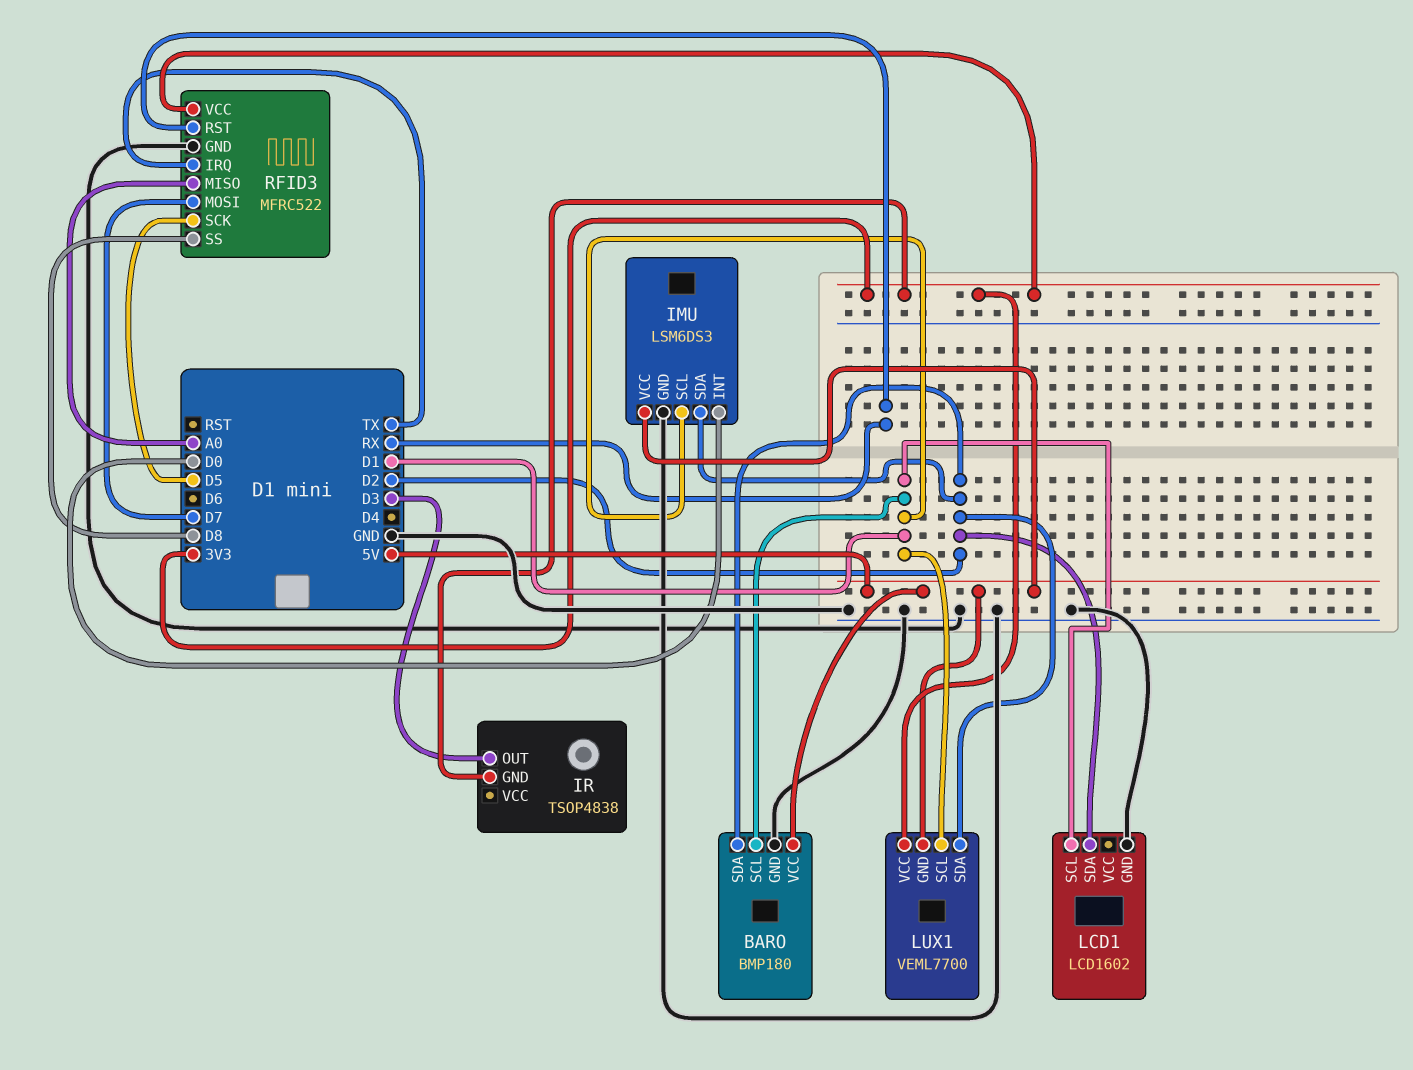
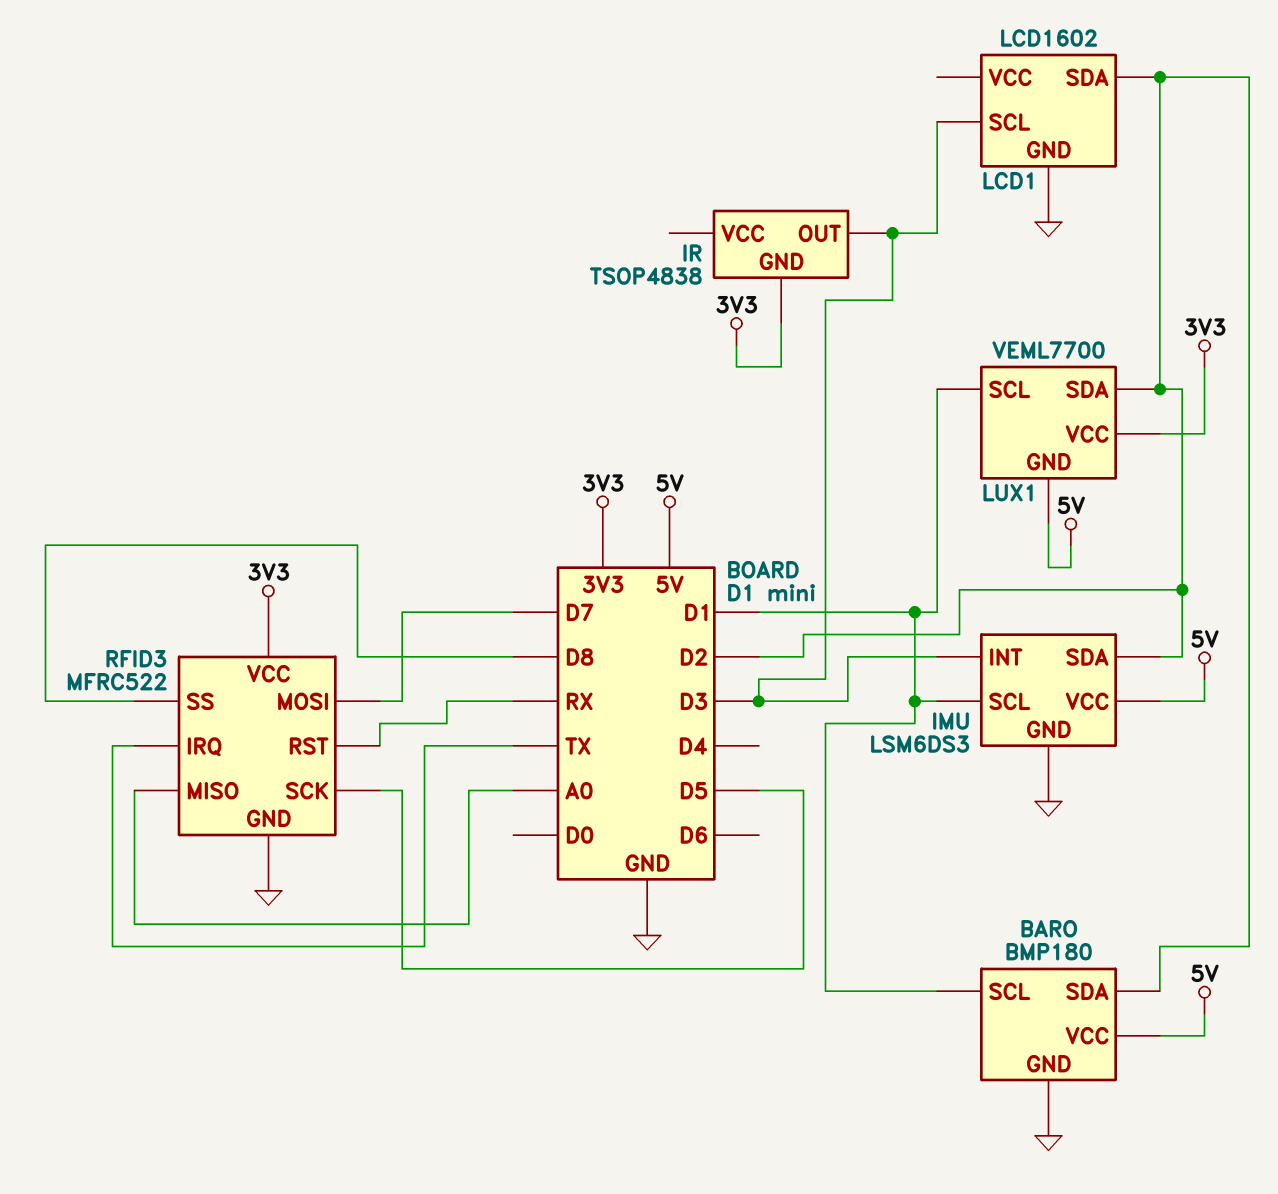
IMU pin INT: D0 -> D3
LCD1 pin SCL: D1 -> D3

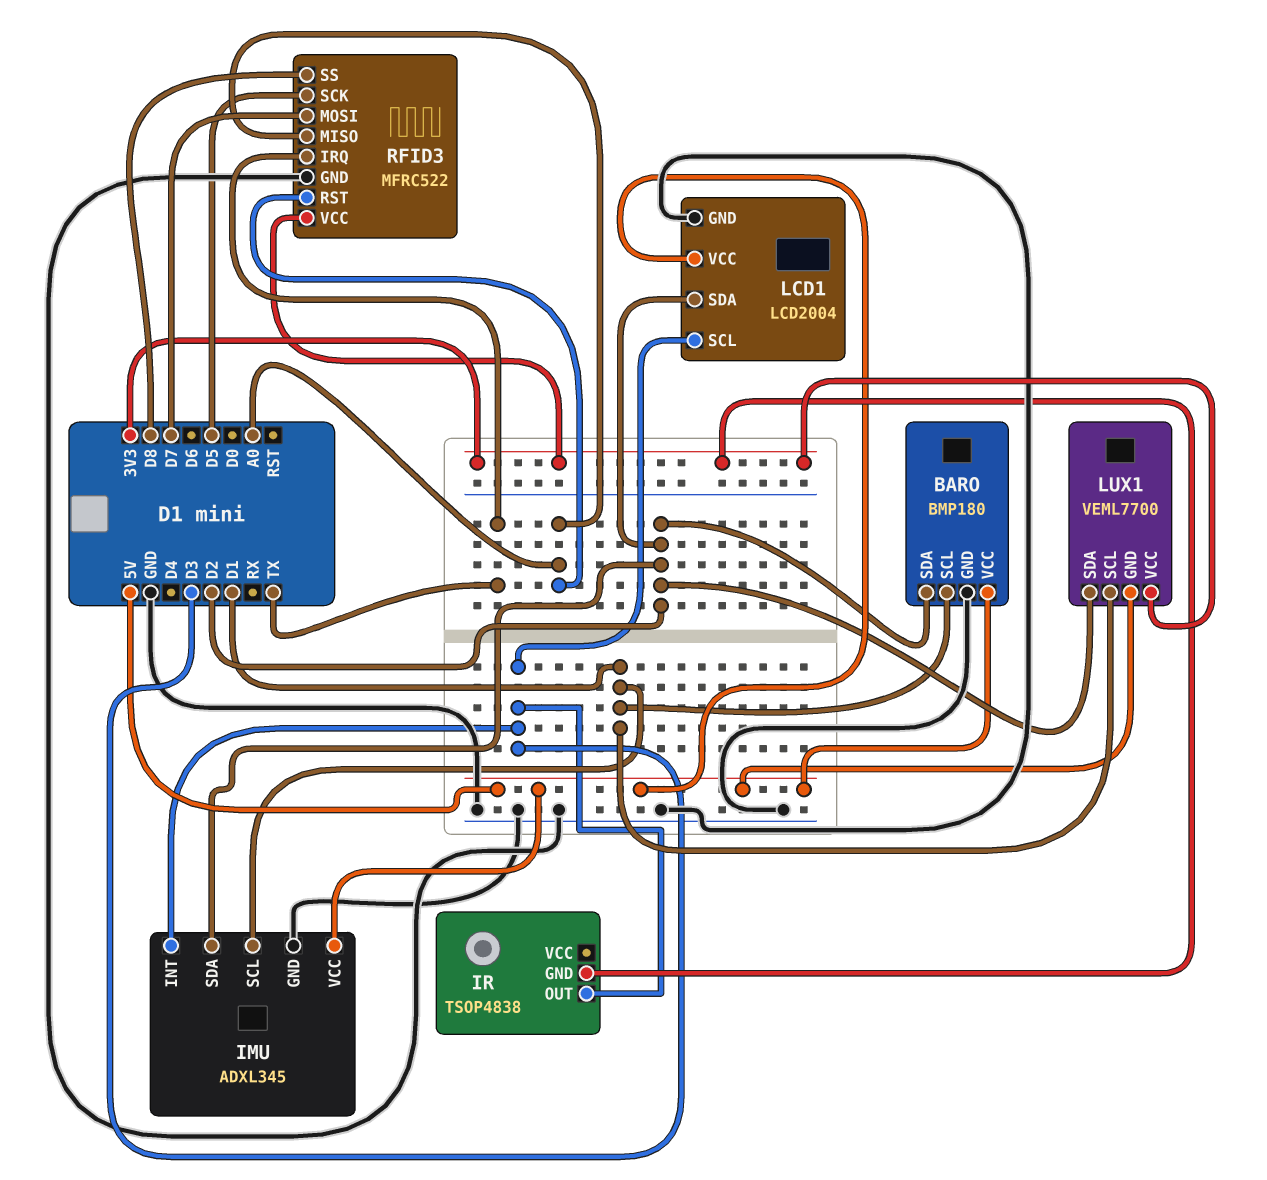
IMU: LSM6DS3 -> ADXL345
LCD1: LCD1602 -> LCD2004
LCD1 pin VCC: none -> 5V
RFID3 pin RST: RX -> A0

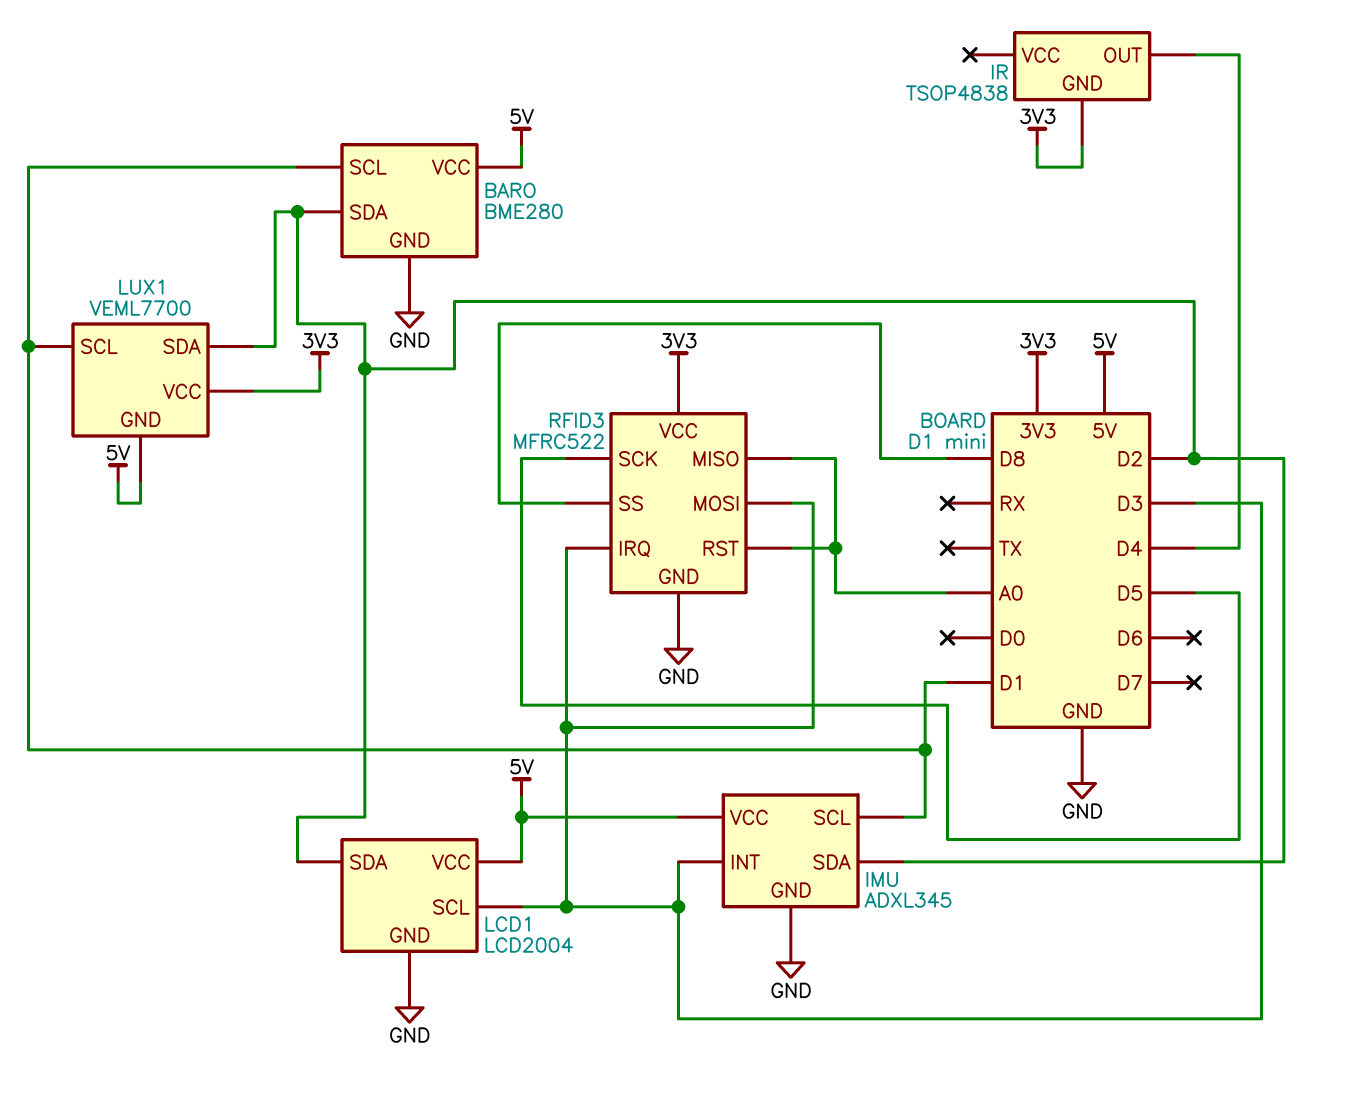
BARO: BMP180 -> BME280
IR pin OUT: D3 -> D4
RFID3 pin IRQ: TX -> D3
RFID3 pin MOSI: D7 -> D3

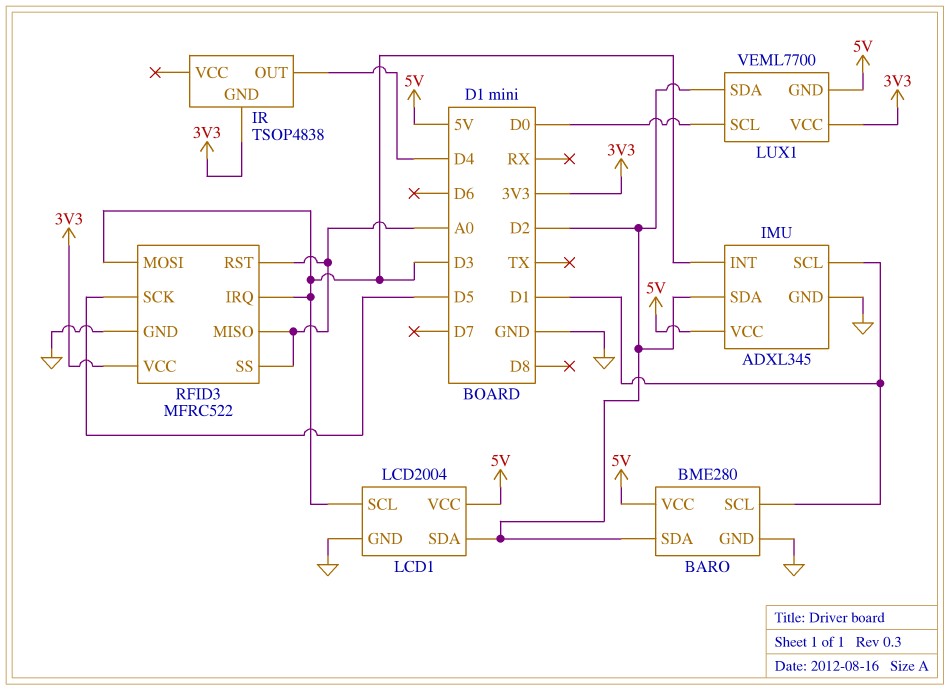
LUX1 pin SCL: D1 -> D0
RFID3 pin SS: D8 -> A0

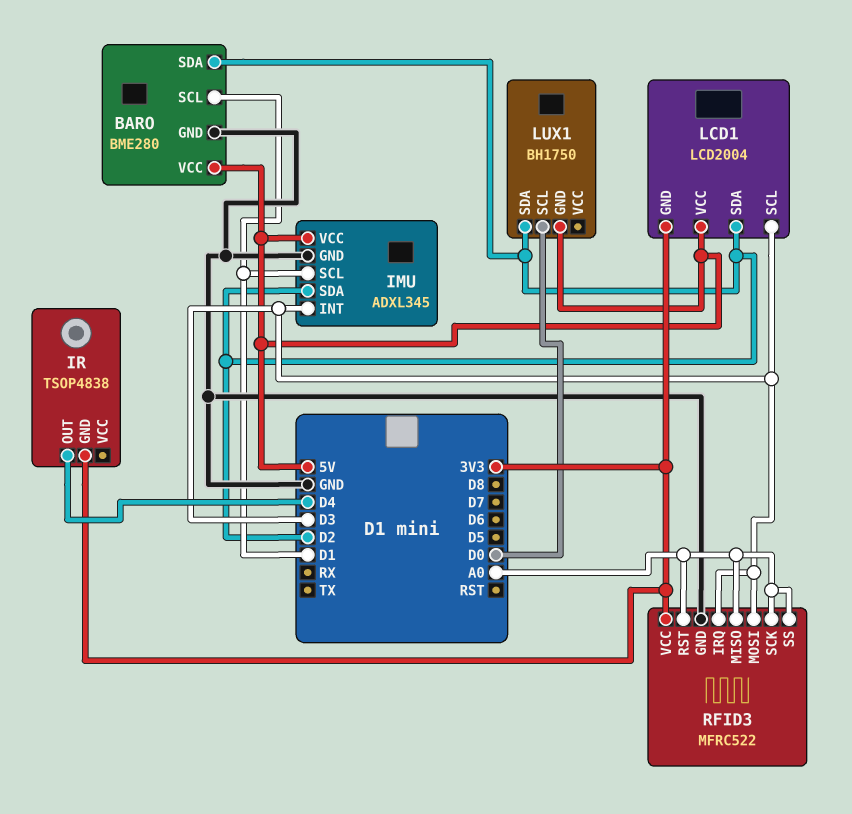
LCD1 pin GND: GND -> 3V3
LUX1: VEML7700 -> BH1750
LUX1 pin VCC: 3V3 -> none
RFID3 pin SCK: D5 -> A0

